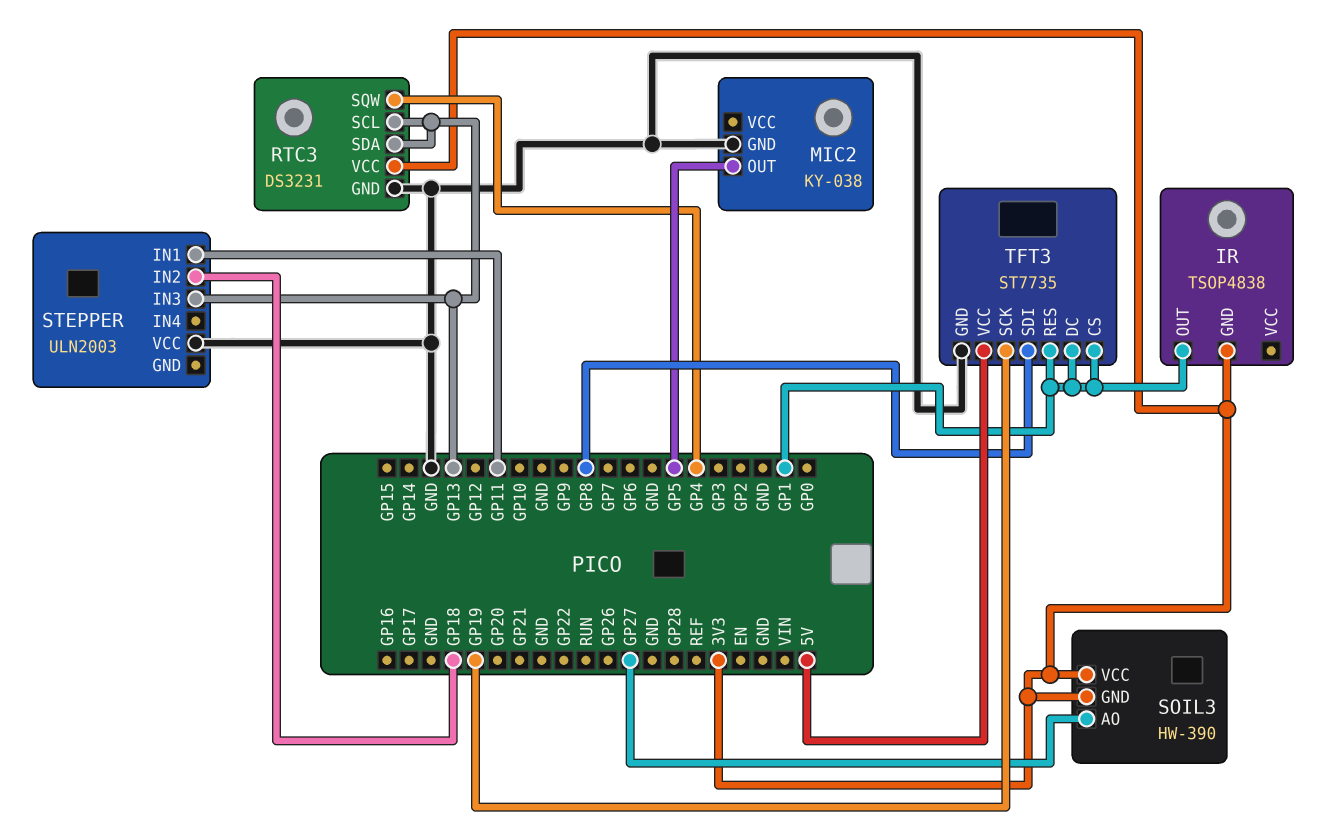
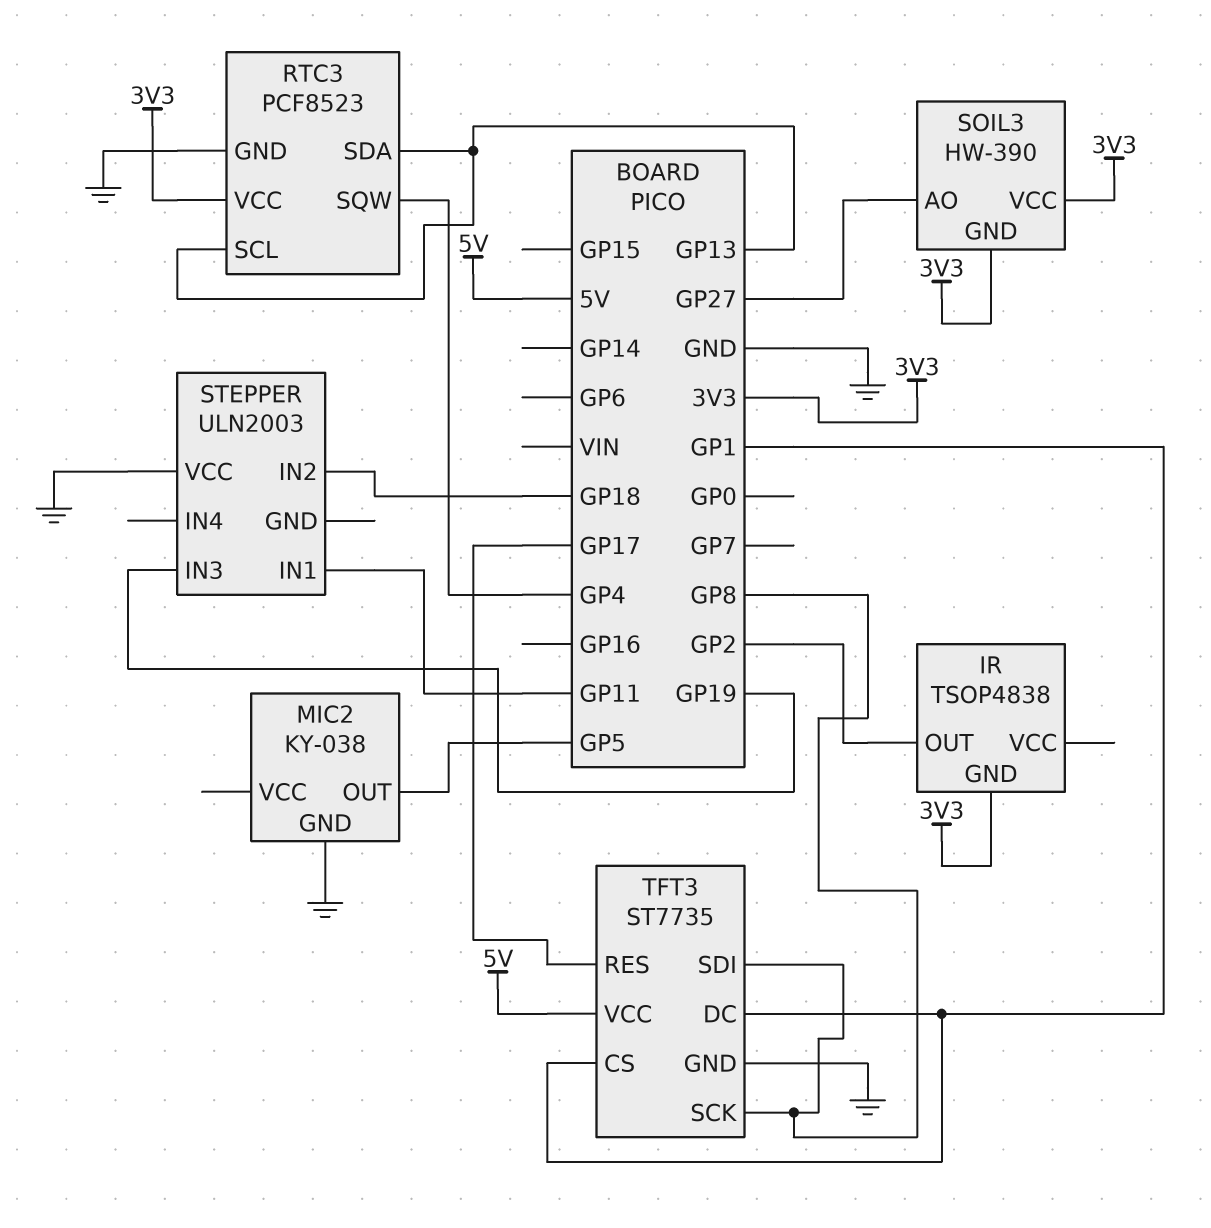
IR pin OUT: GP1 -> GP2
RTC3: DS3231 -> PCF8523
STEPPER pin IN3: GP13 -> GP19
TFT3 pin RES: GP1 -> GP17
TFT3 pin SCK: GP19 -> GP8

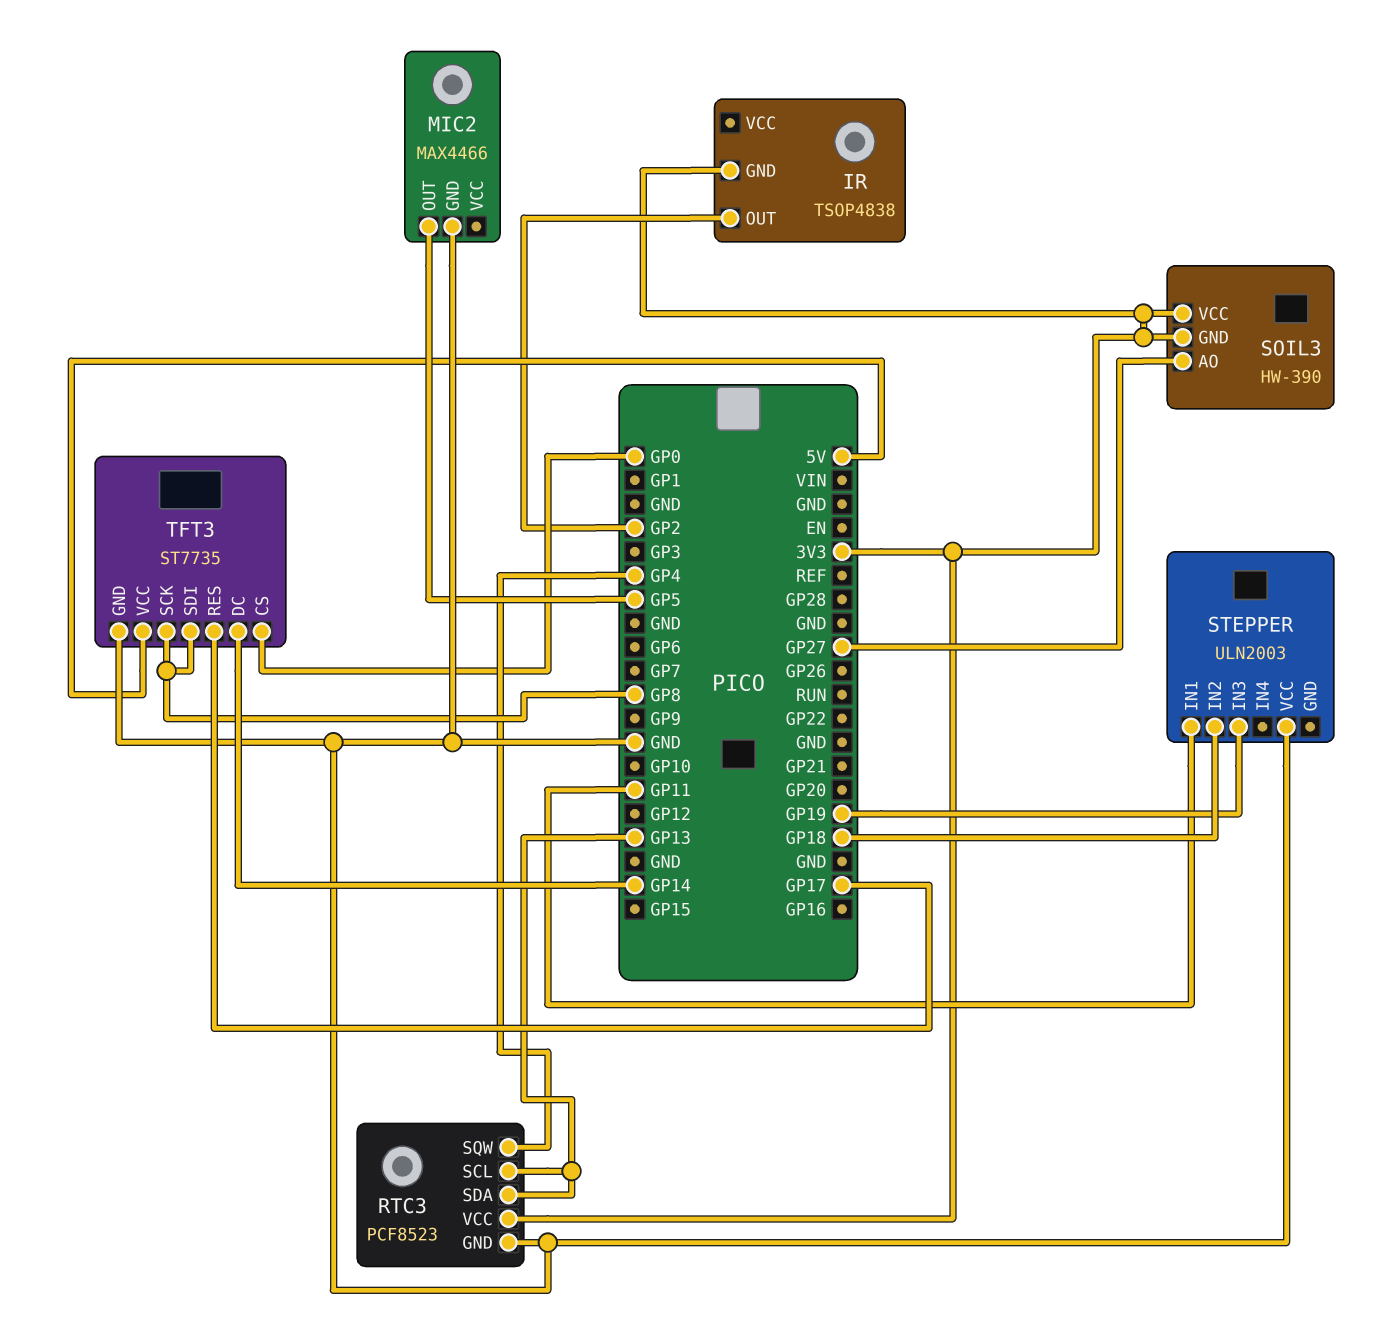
MIC2: KY-038 -> MAX4466
TFT3 pin CS: GP1 -> GP0
TFT3 pin DC: GP1 -> GP14

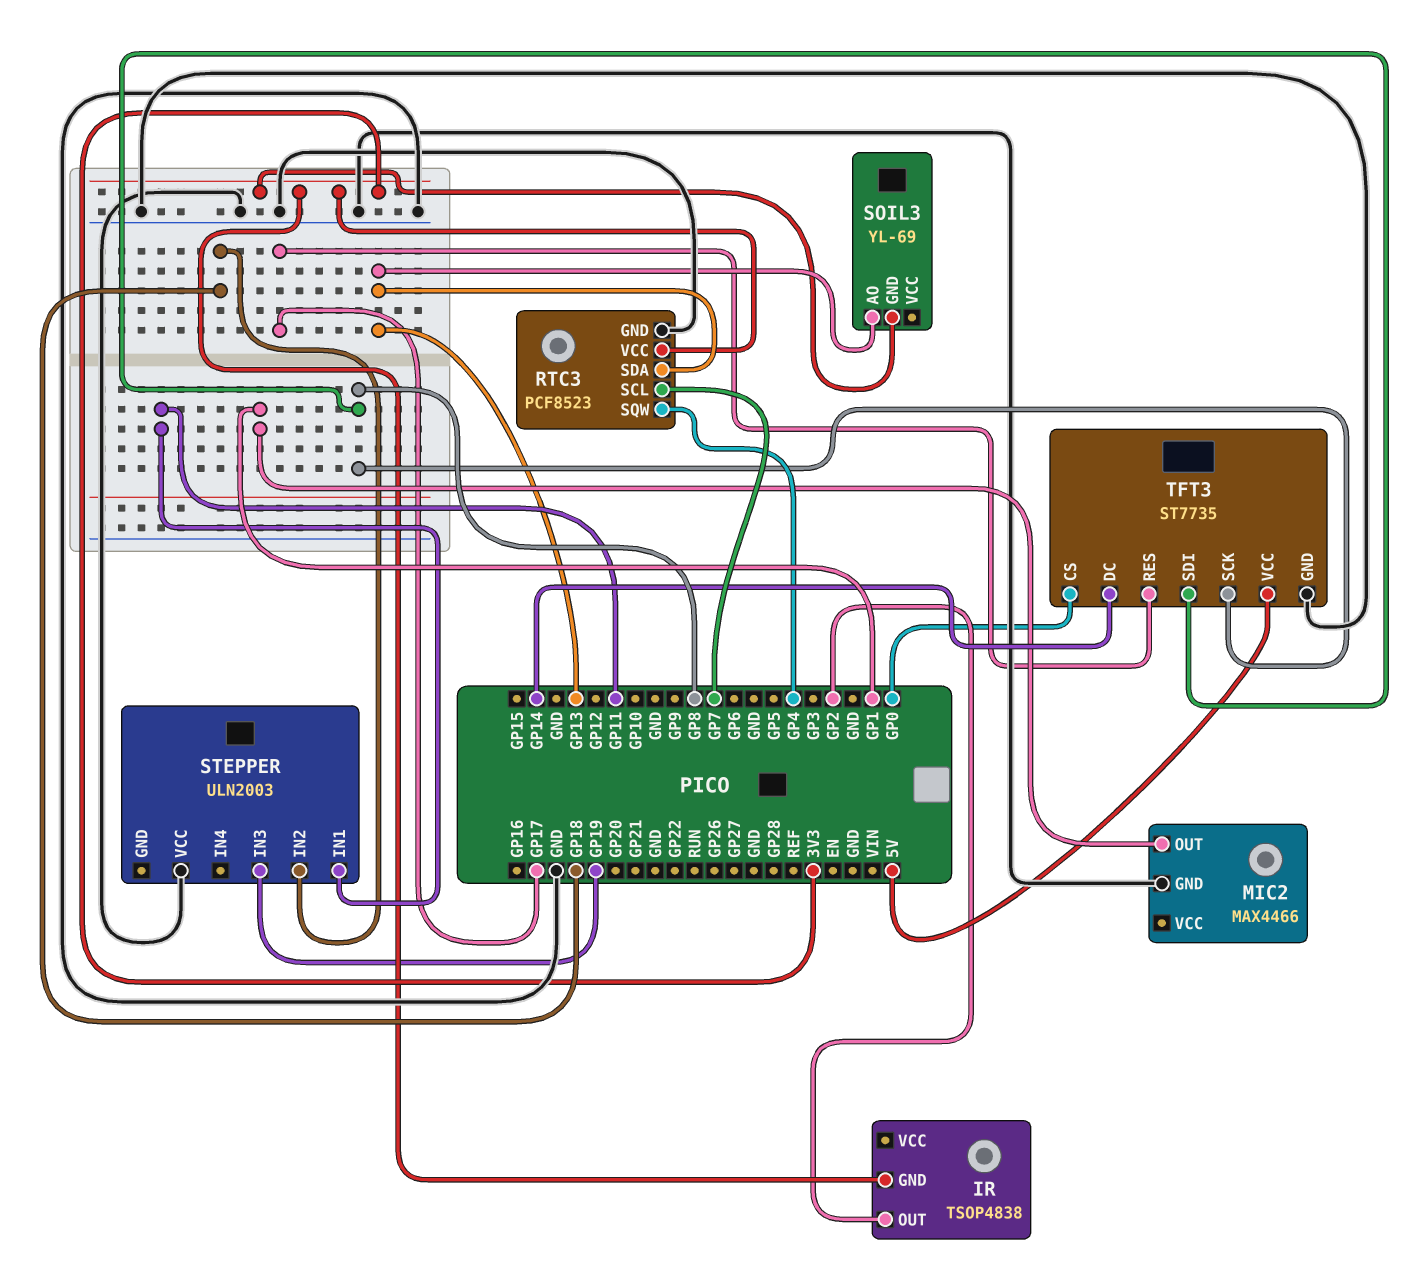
MIC2 pin OUT: GP5 -> GP1
RTC3 pin SCL: GP13 -> GP7
SOIL3: HW-390 -> YL-69
SOIL3 pin AO: GP27 -> GP13
SOIL3 pin VCC: 3V3 -> none

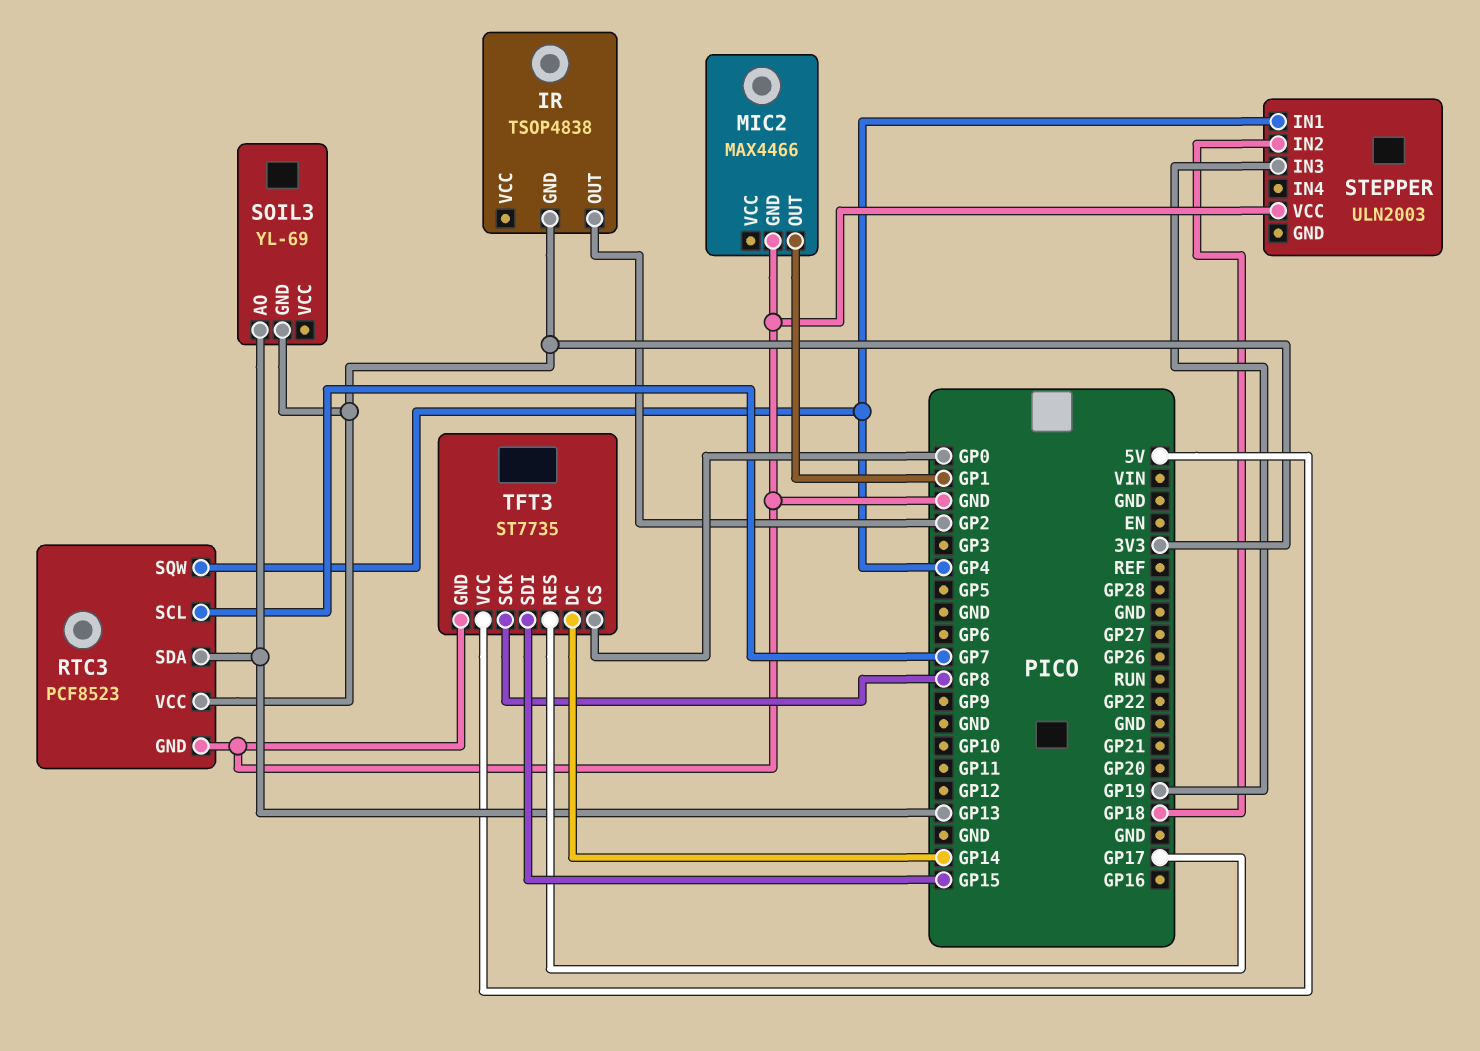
STEPPER pin IN1: GP11 -> GP4
TFT3 pin SDI: GP8 -> GP15

